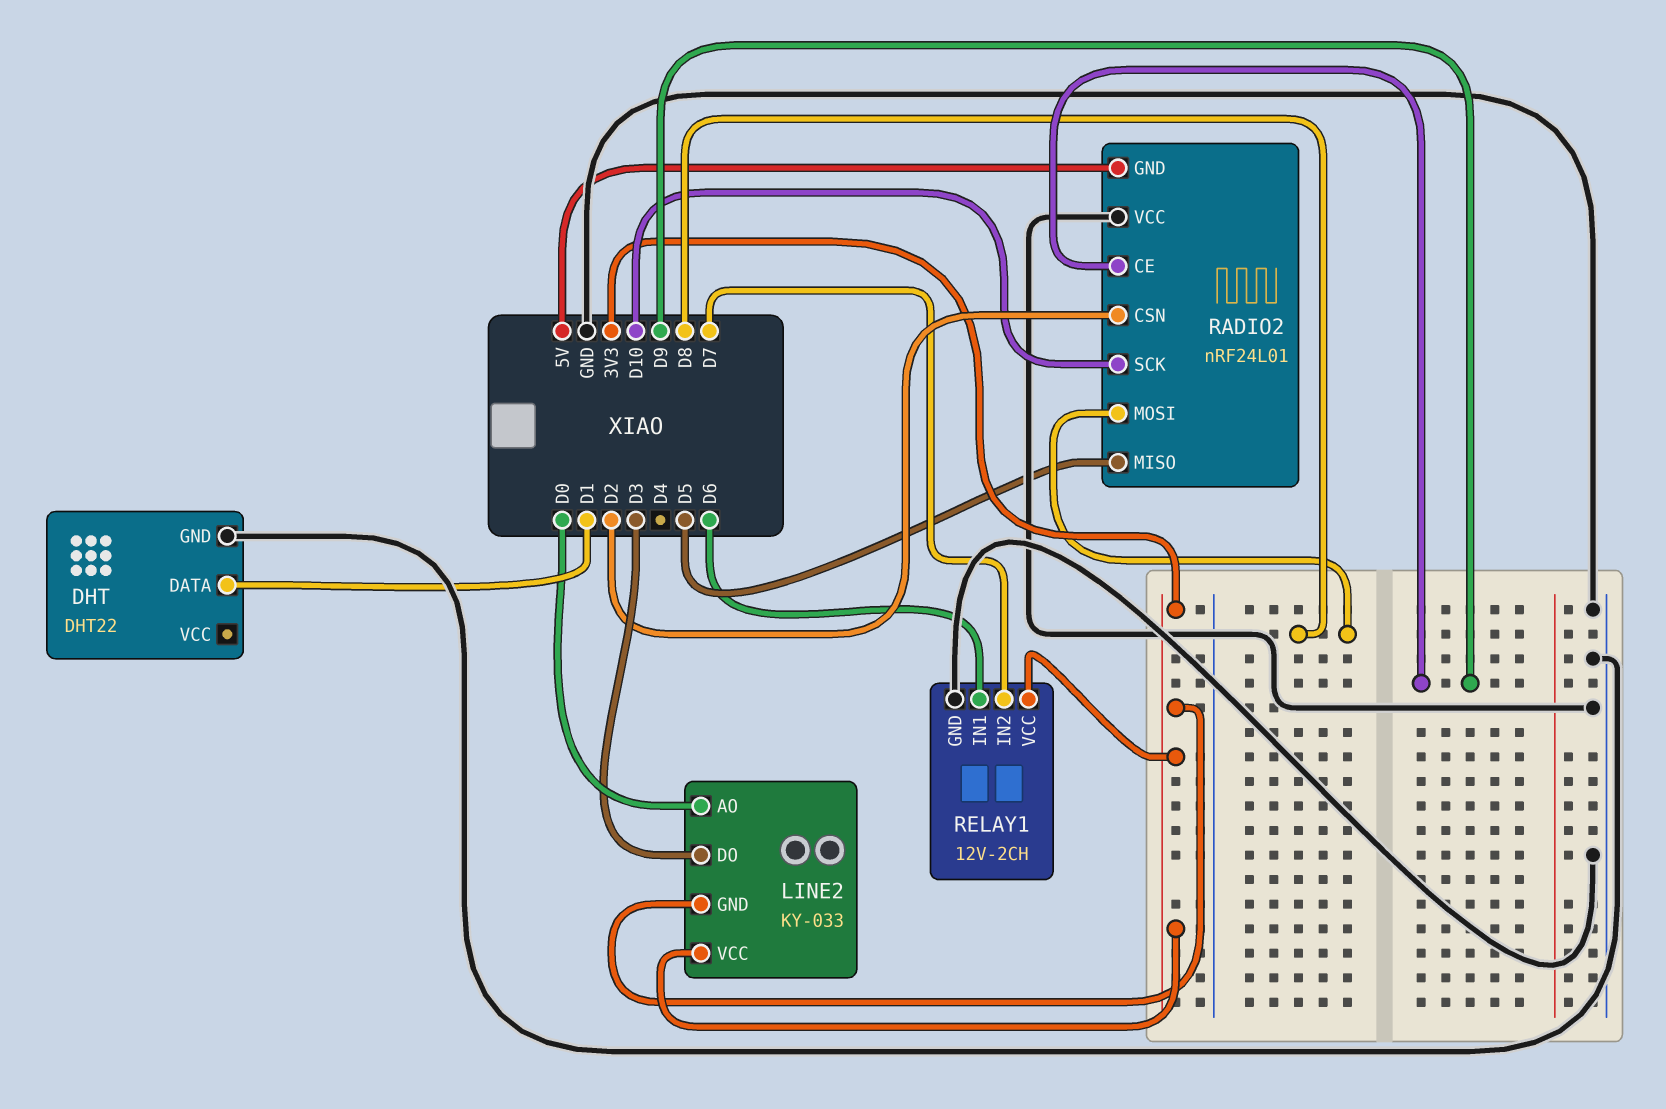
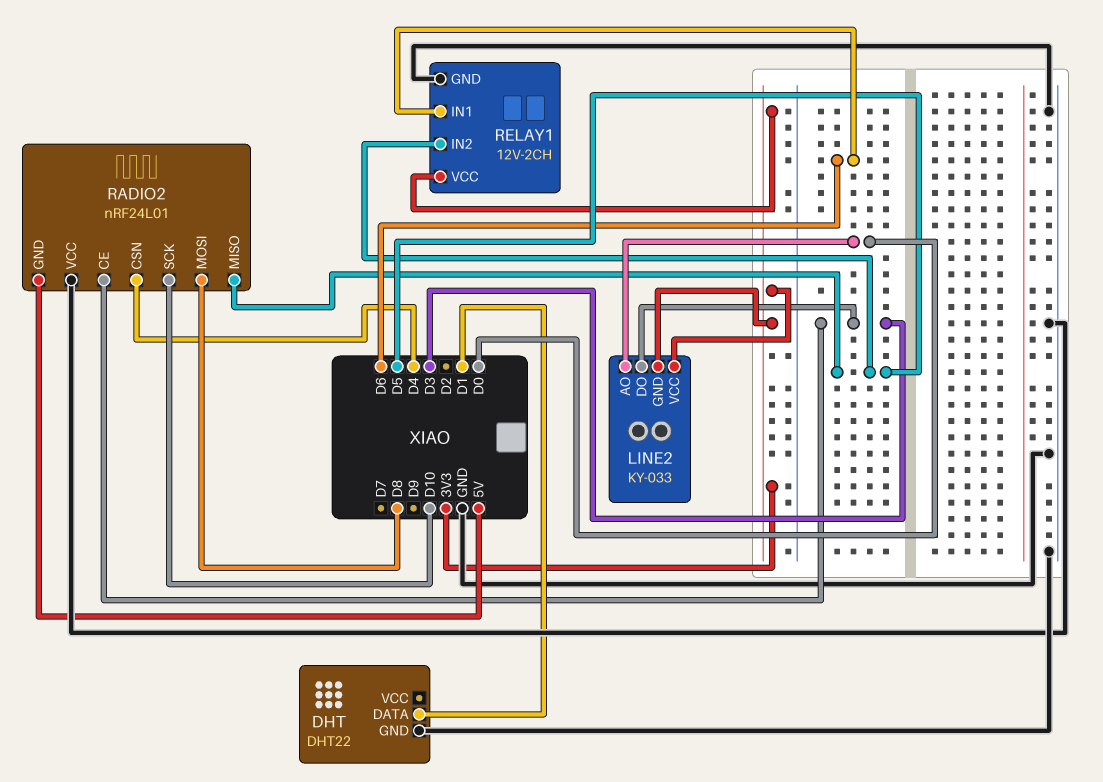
RADIO2 pin CE: D9 -> D3
RADIO2 pin CSN: D2 -> D4
RELAY1 pin IN2: D7 -> D5

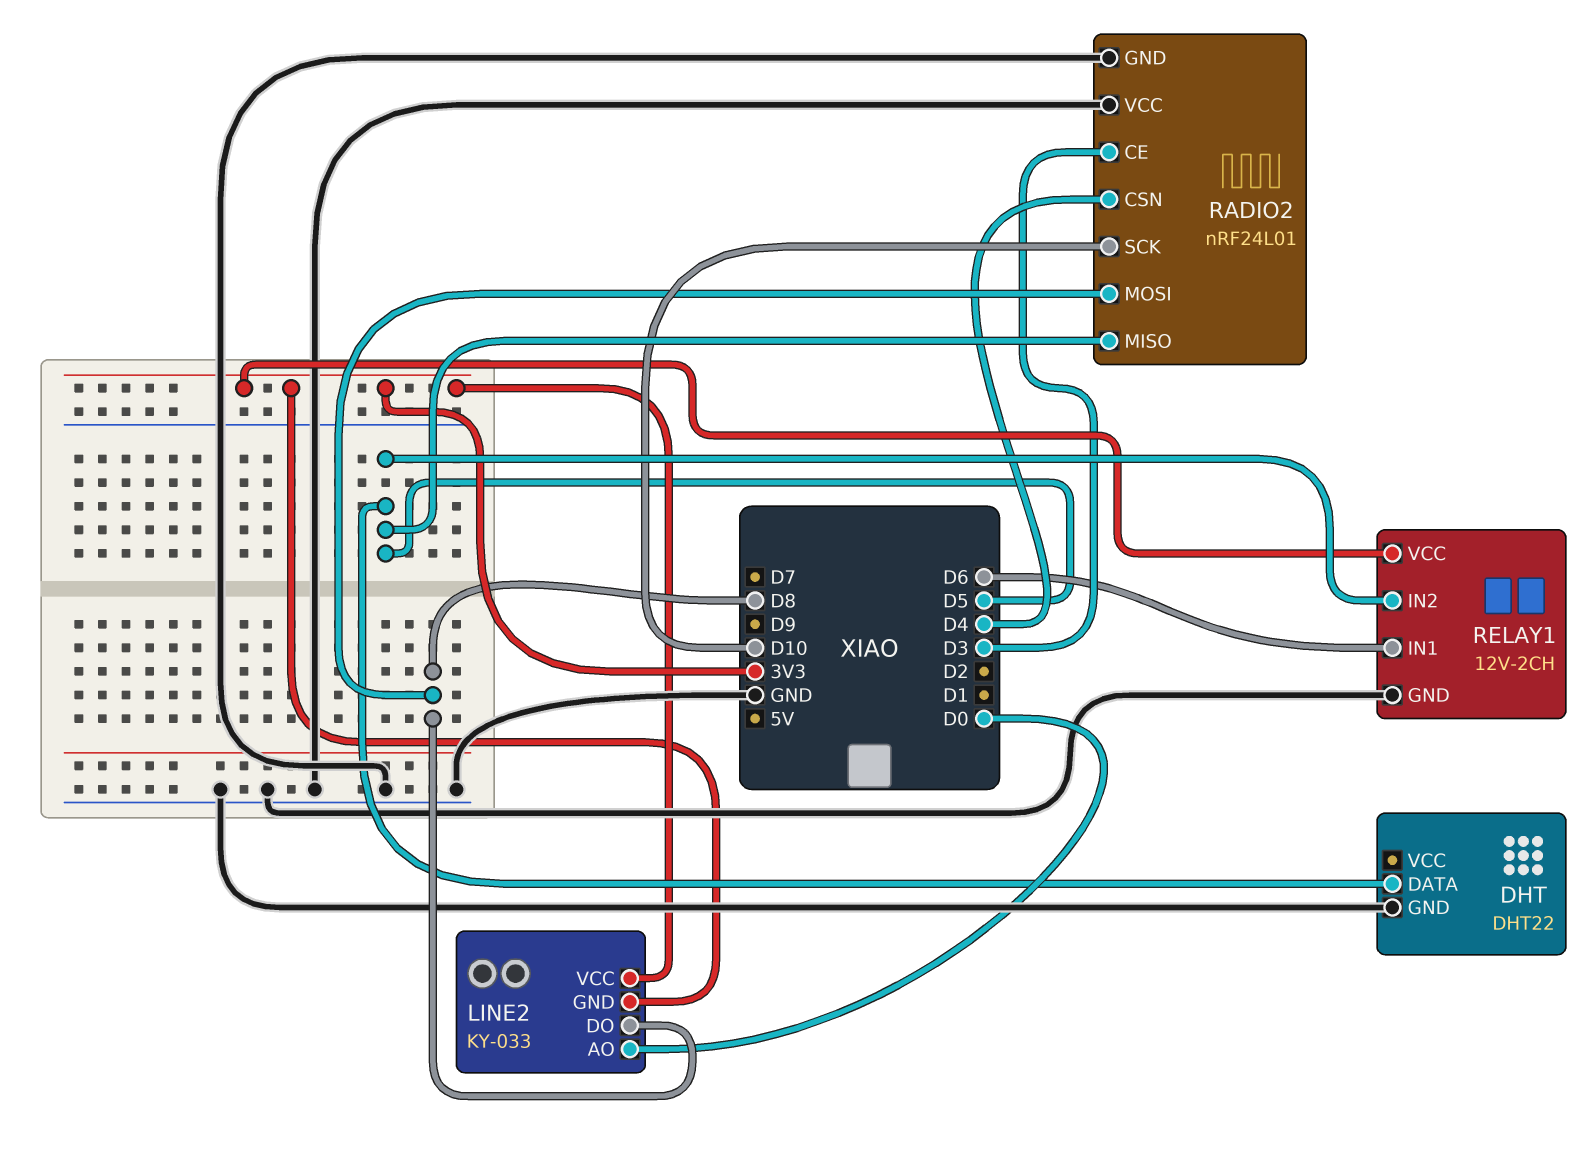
DHT pin DATA: D1 -> D5
LINE2 pin DO: D3 -> D8
RADIO2 pin GND: 5V -> GND

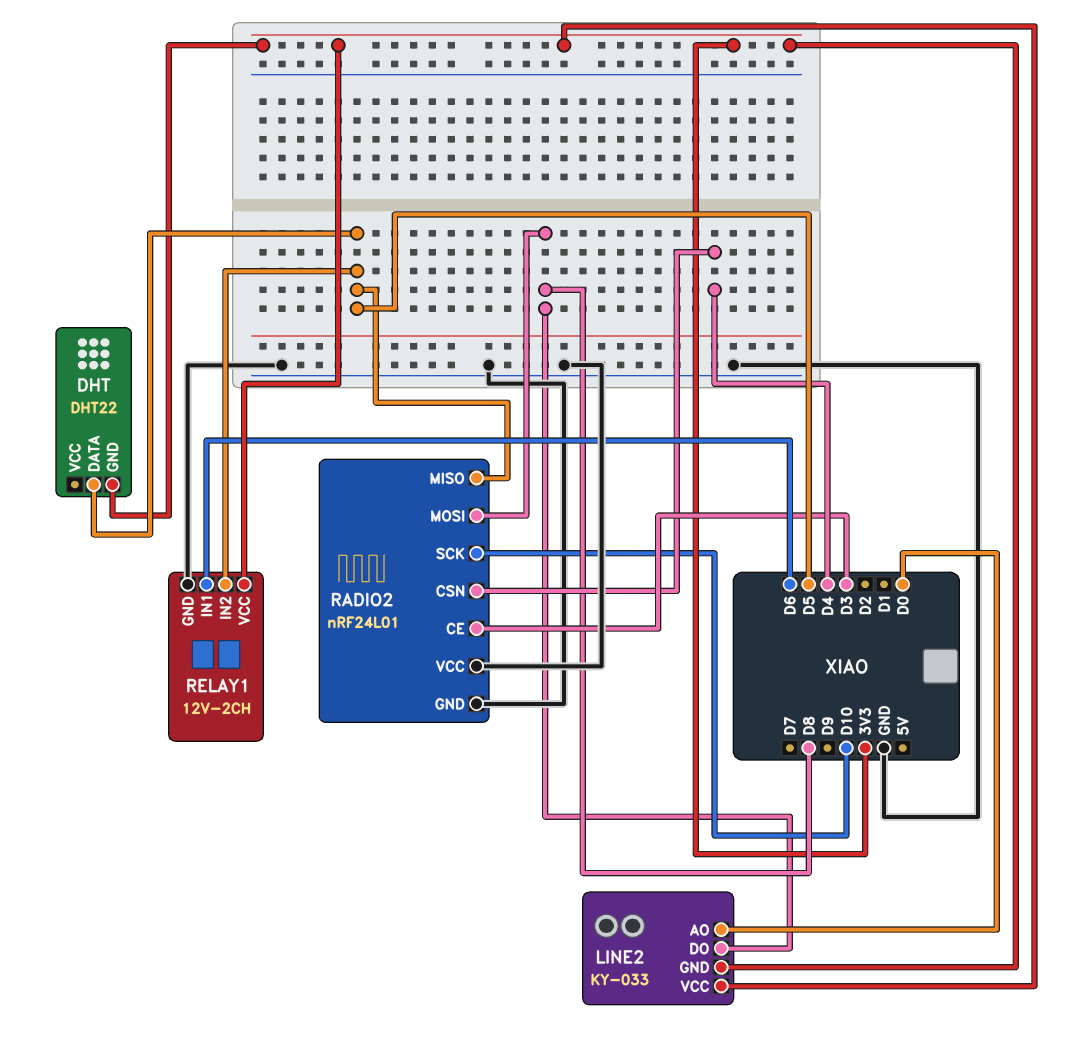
DHT pin GND: GND -> 3V3

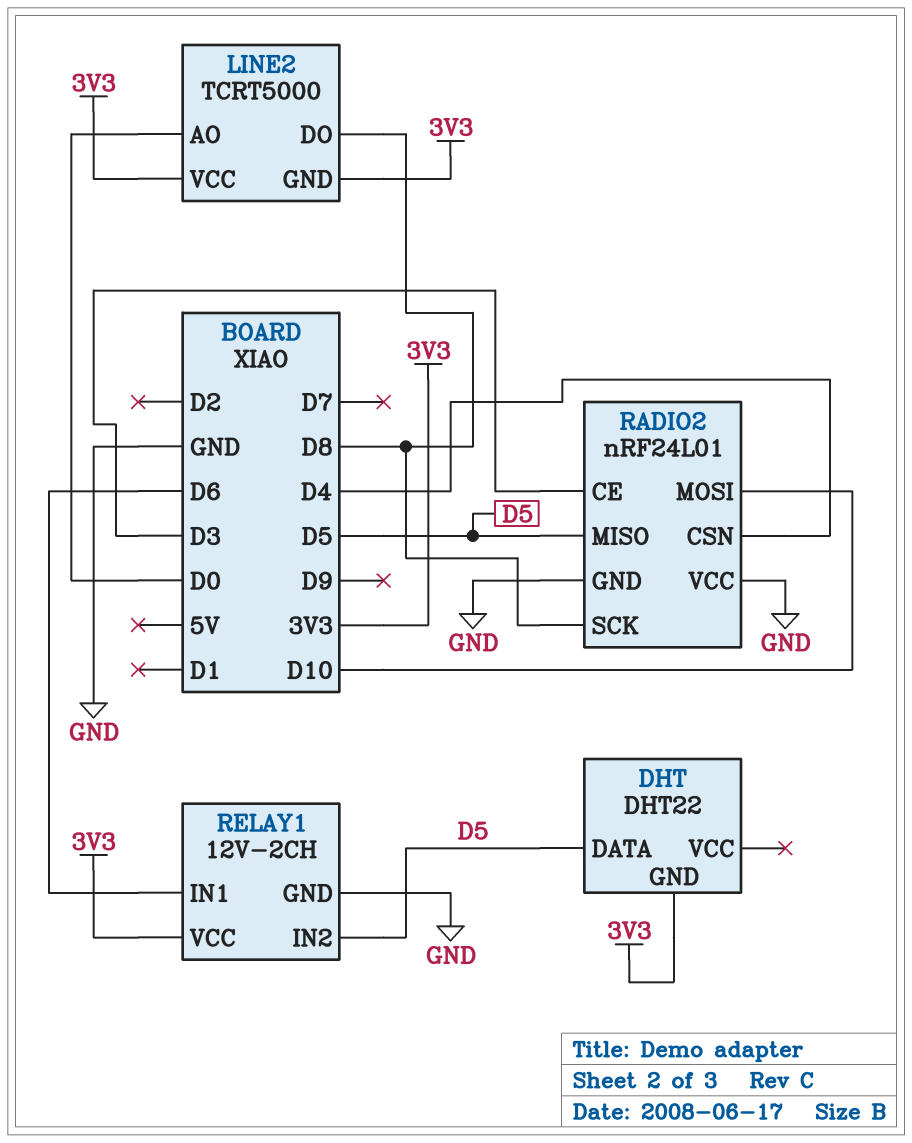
LINE2: KY-033 -> TCRT5000
RADIO2 pin MOSI: D8 -> D10
RADIO2 pin SCK: D10 -> D8

